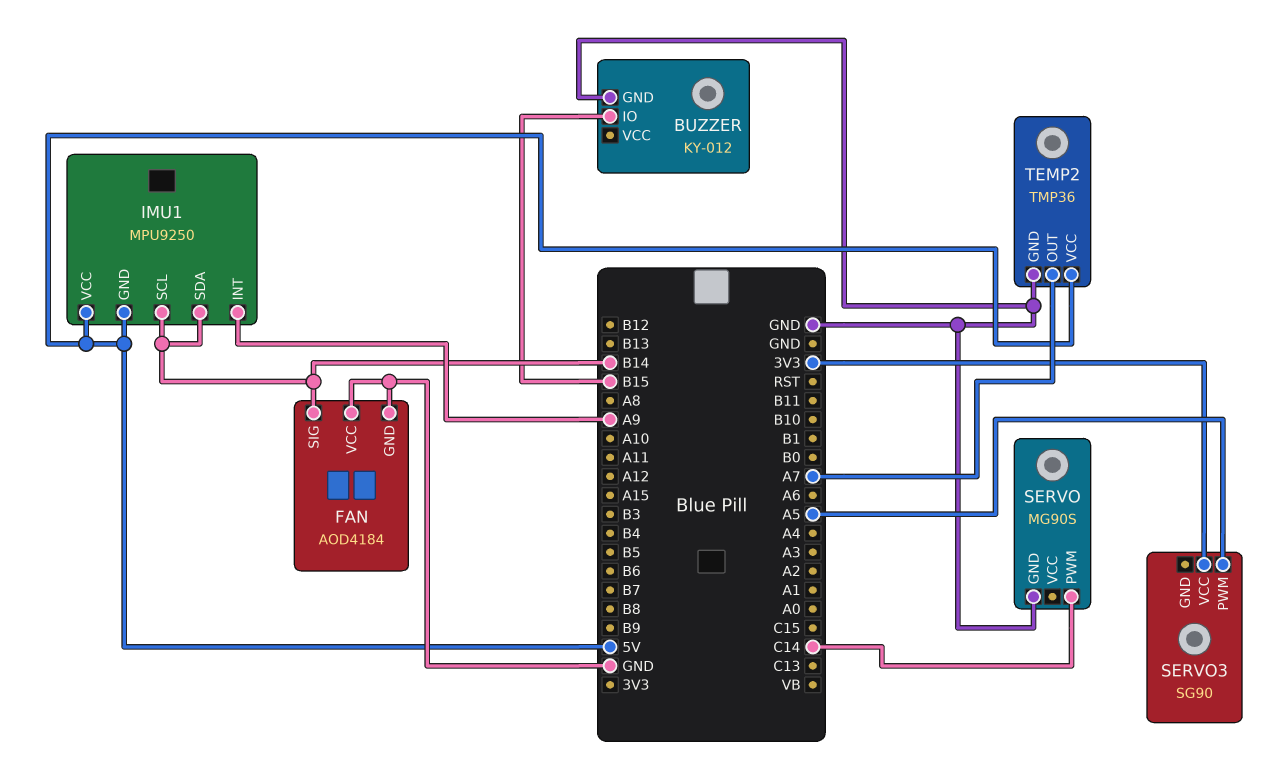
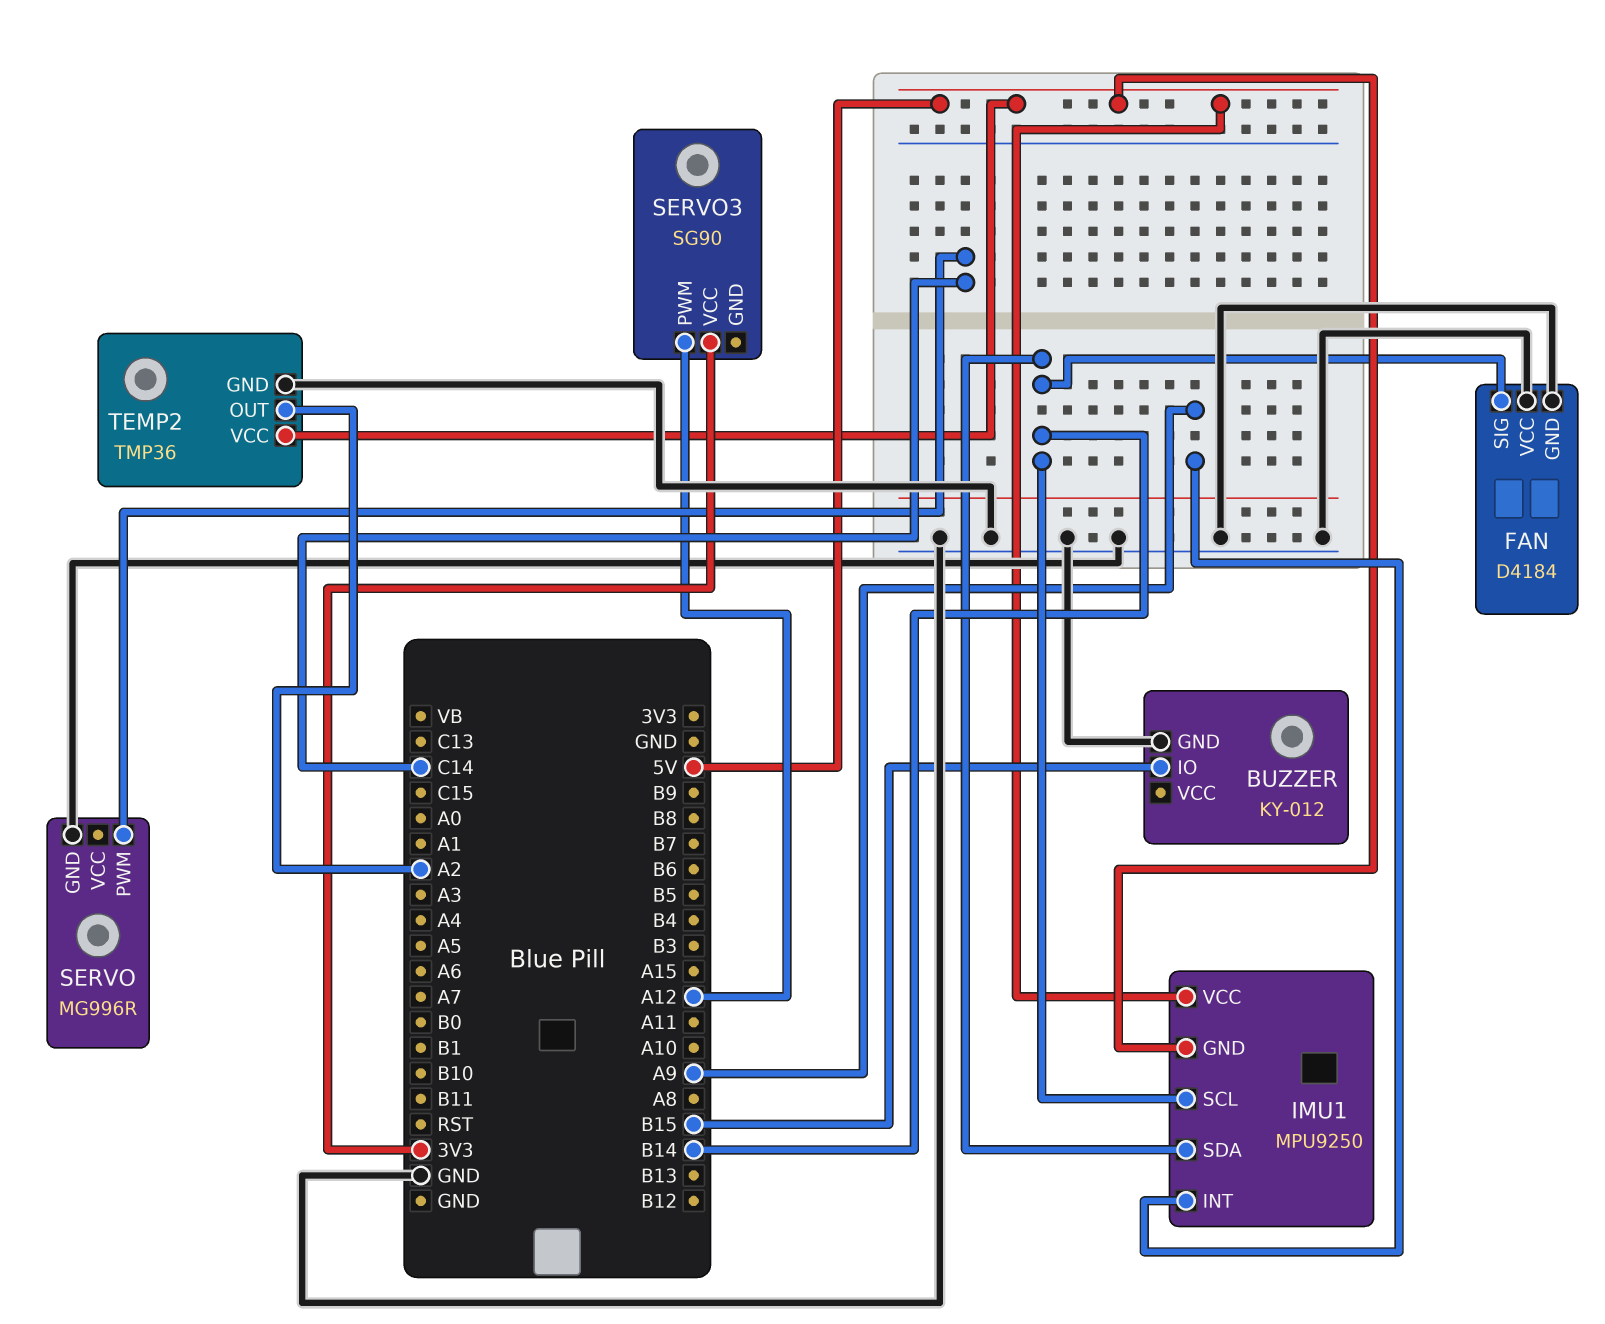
FAN: AOD4184 -> D4184
SERVO: MG90S -> MG996R
SERVO3 pin PWM: A5 -> A12
TEMP2 pin OUT: A7 -> A2

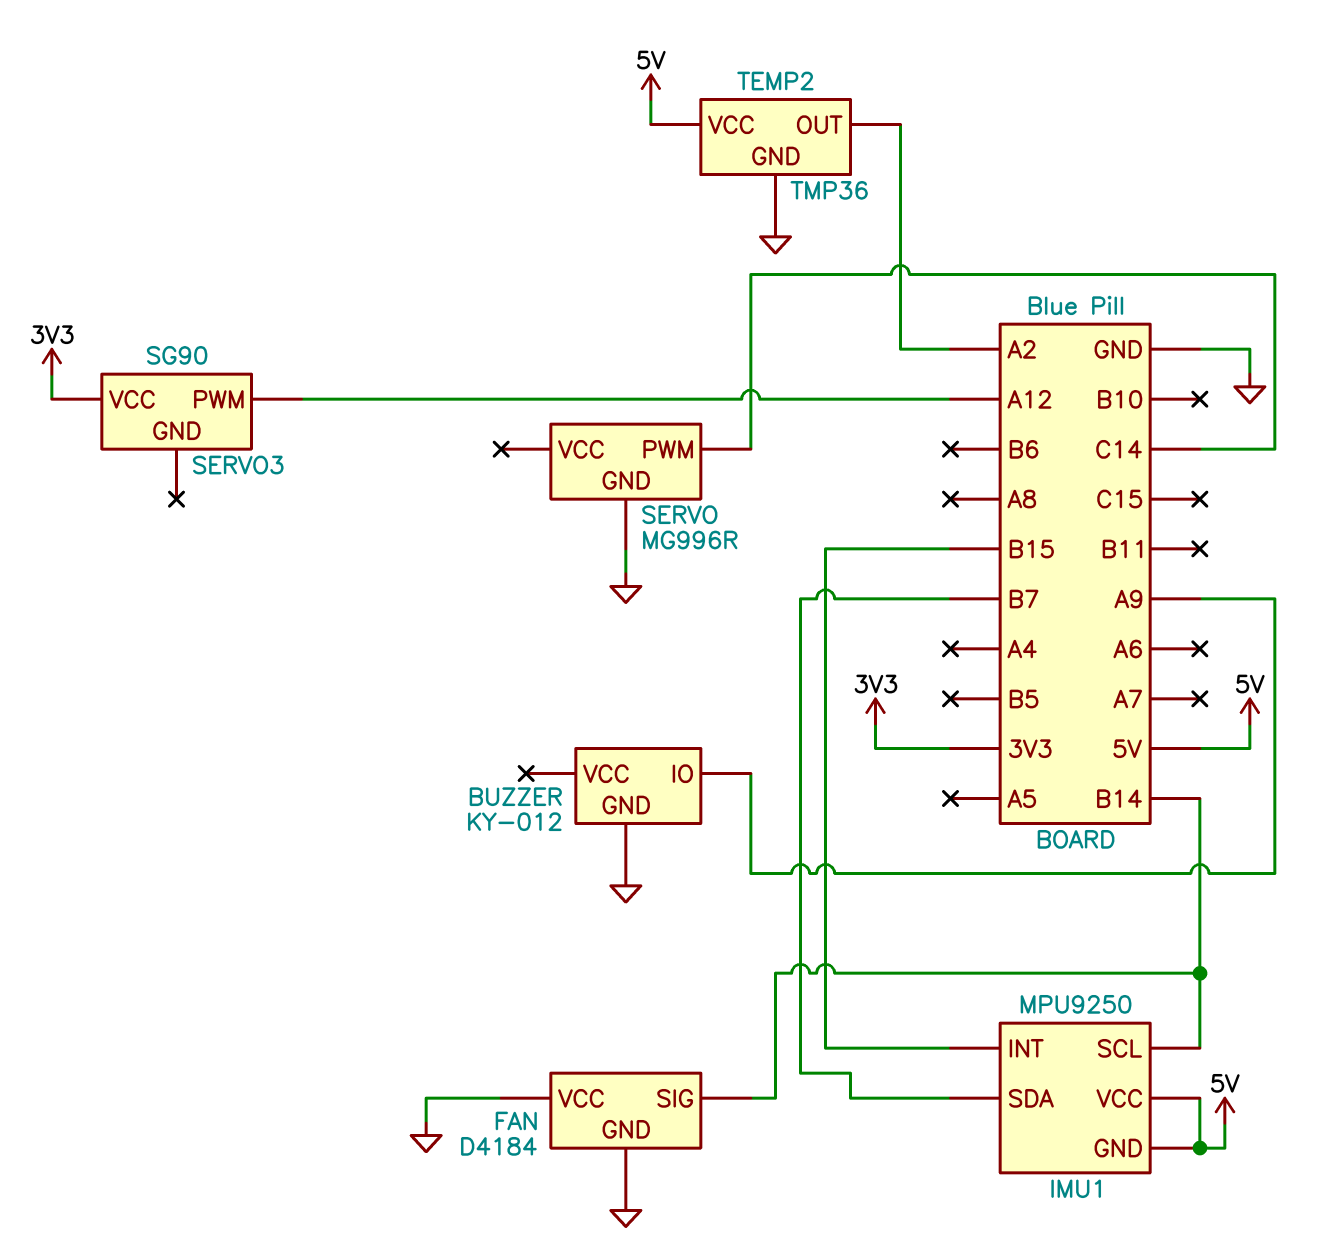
BUZZER pin IO: B15 -> A9
IMU1 pin INT: A9 -> B15
IMU1 pin SDA: B14 -> B7

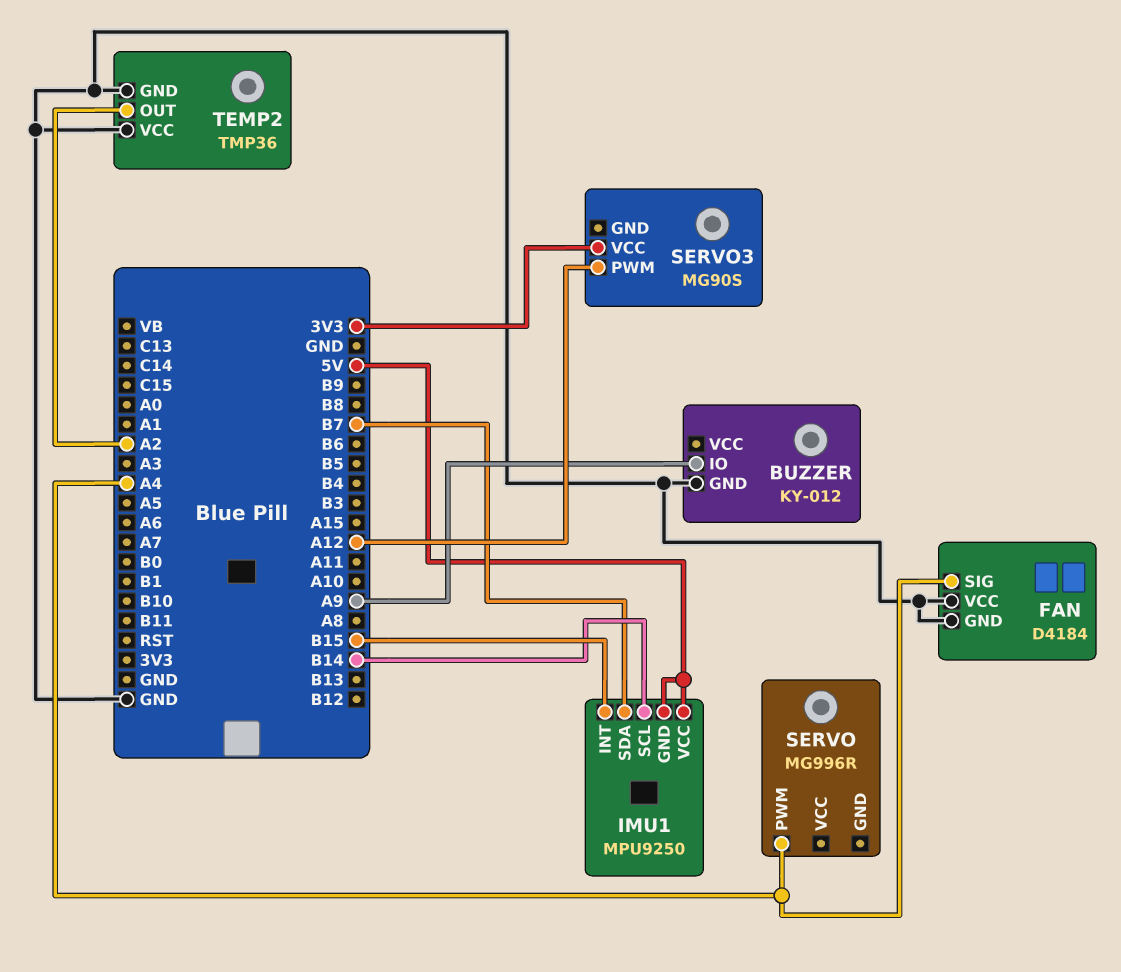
FAN pin SIG: B14 -> A4
SERVO pin GND: GND -> none
SERVO pin PWM: C14 -> A4
SERVO3: SG90 -> MG90S
TEMP2 pin VCC: 5V -> GND

